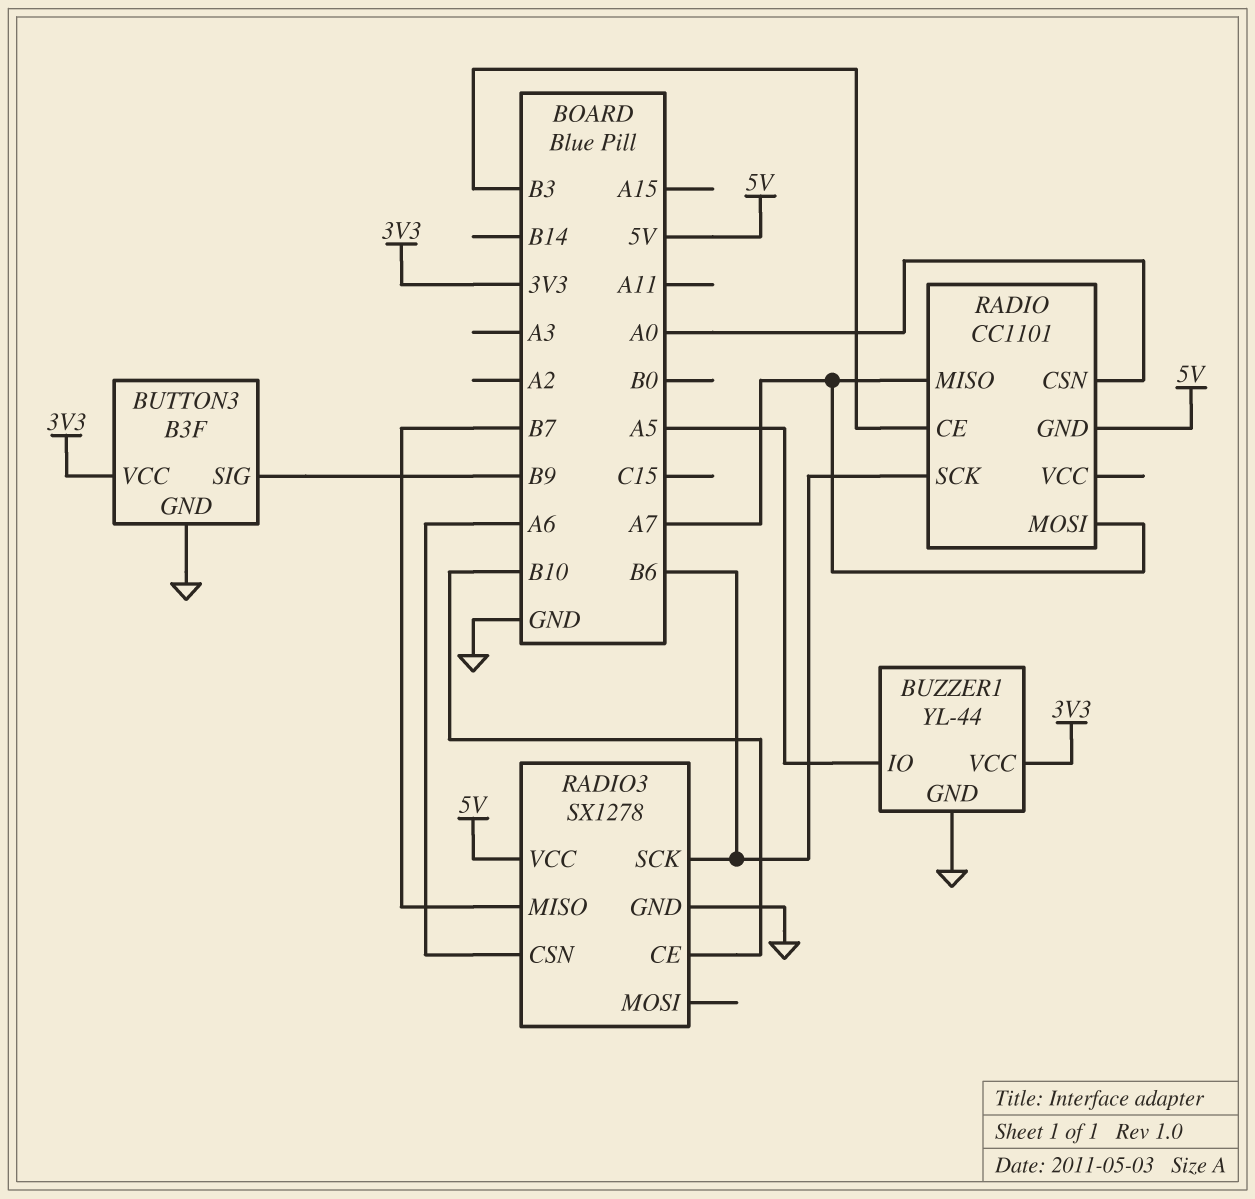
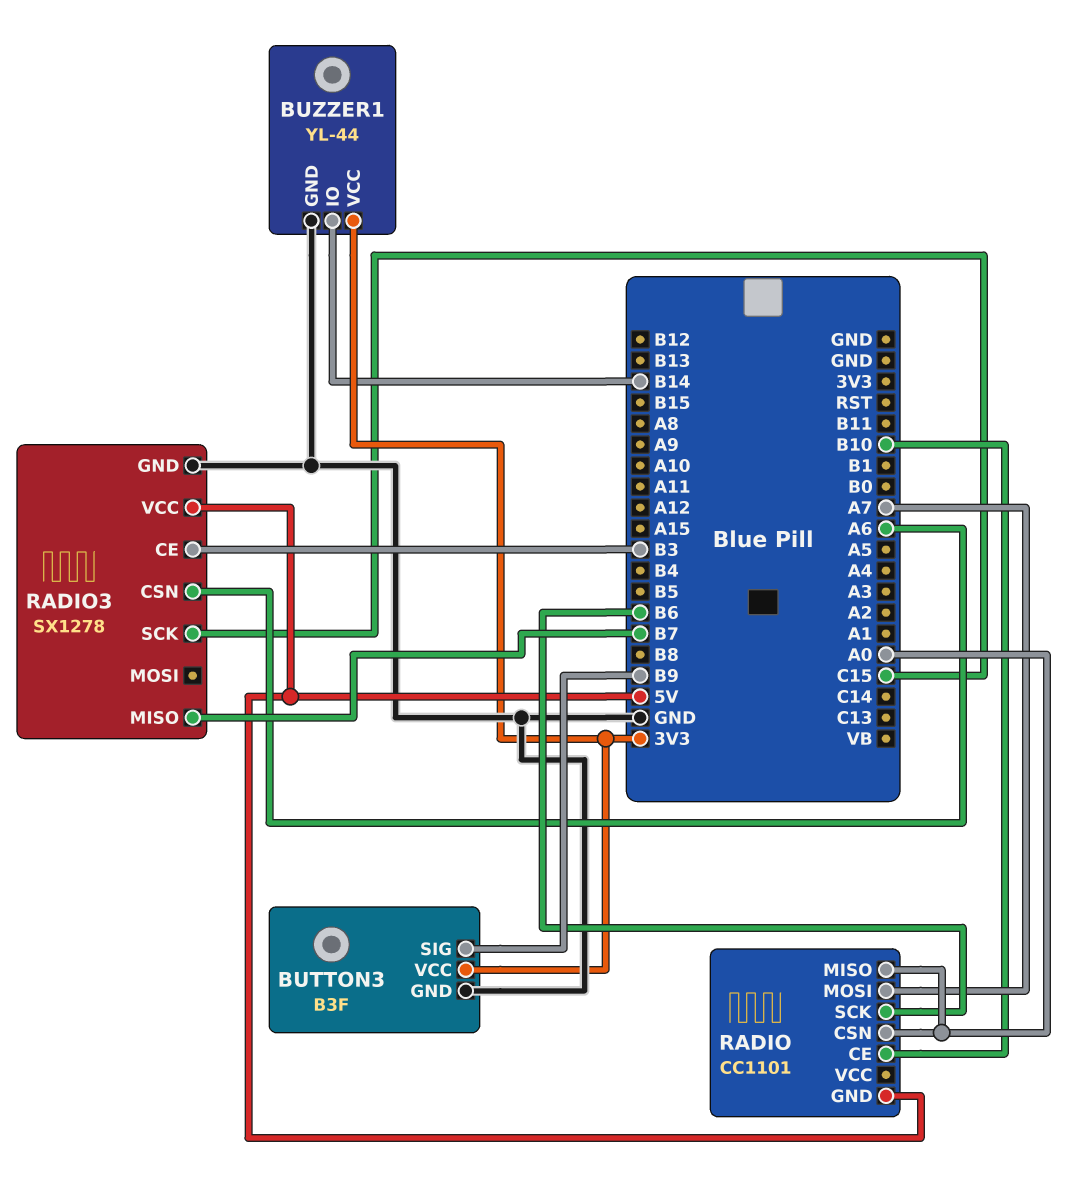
BUZZER1 pin IO: A5 -> B14
RADIO pin CE: B3 -> B10
RADIO pin MISO: A7 -> A0
RADIO3 pin CE: B10 -> B3
RADIO3 pin SCK: B6 -> C15

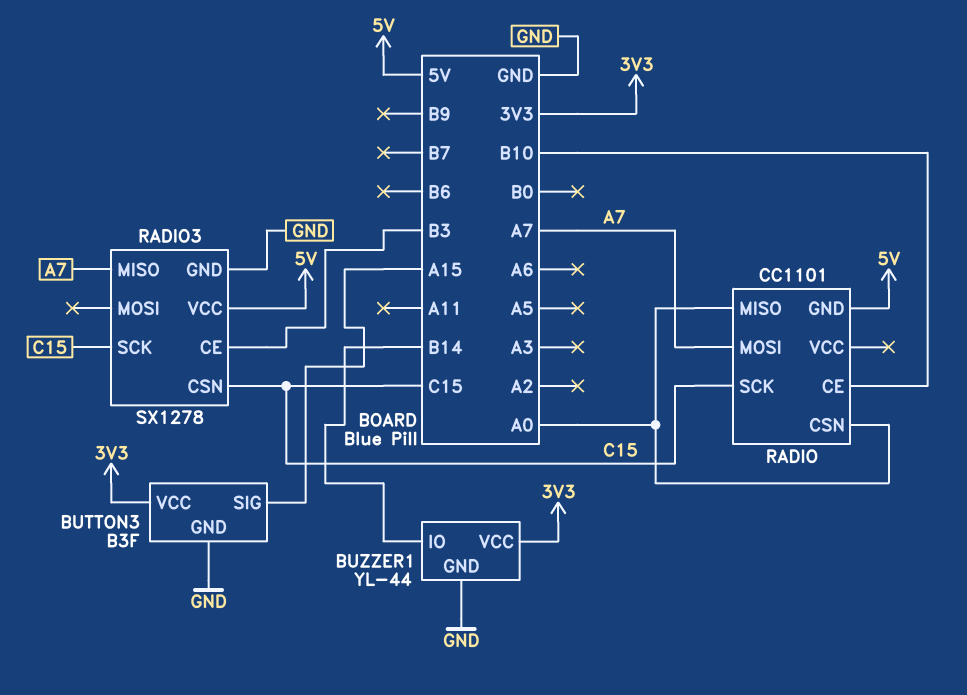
BUTTON3 pin SIG: B9 -> A15
RADIO pin SCK: B6 -> C15
RADIO3 pin CSN: A6 -> C15
RADIO3 pin MISO: B7 -> A7

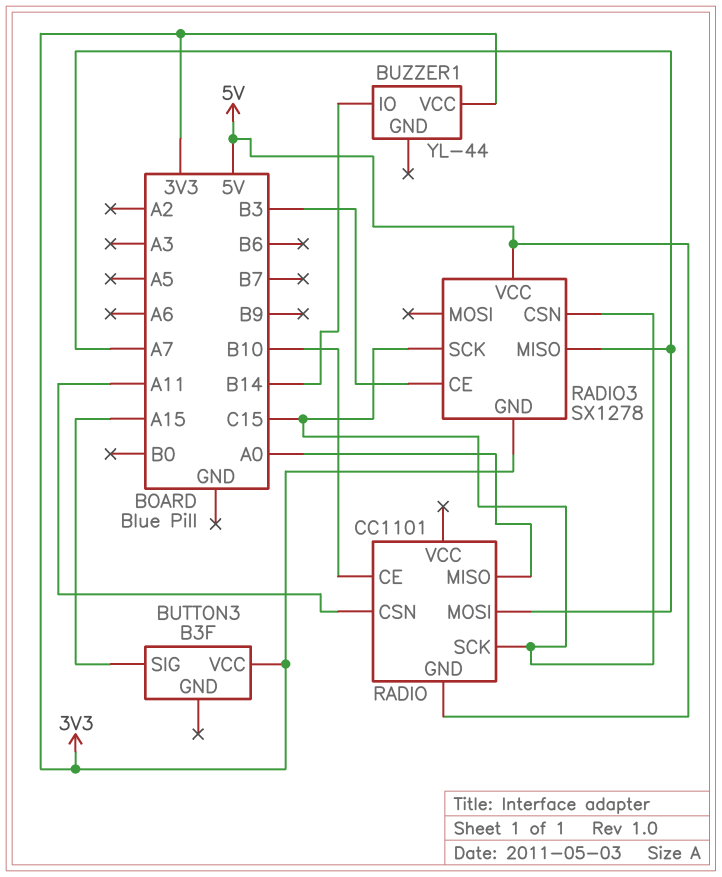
BUTTON3 pin GND: GND -> none
BUZZER1 pin GND: GND -> none
RADIO pin CSN: A0 -> A11
RADIO3 pin GND: GND -> 3V3

